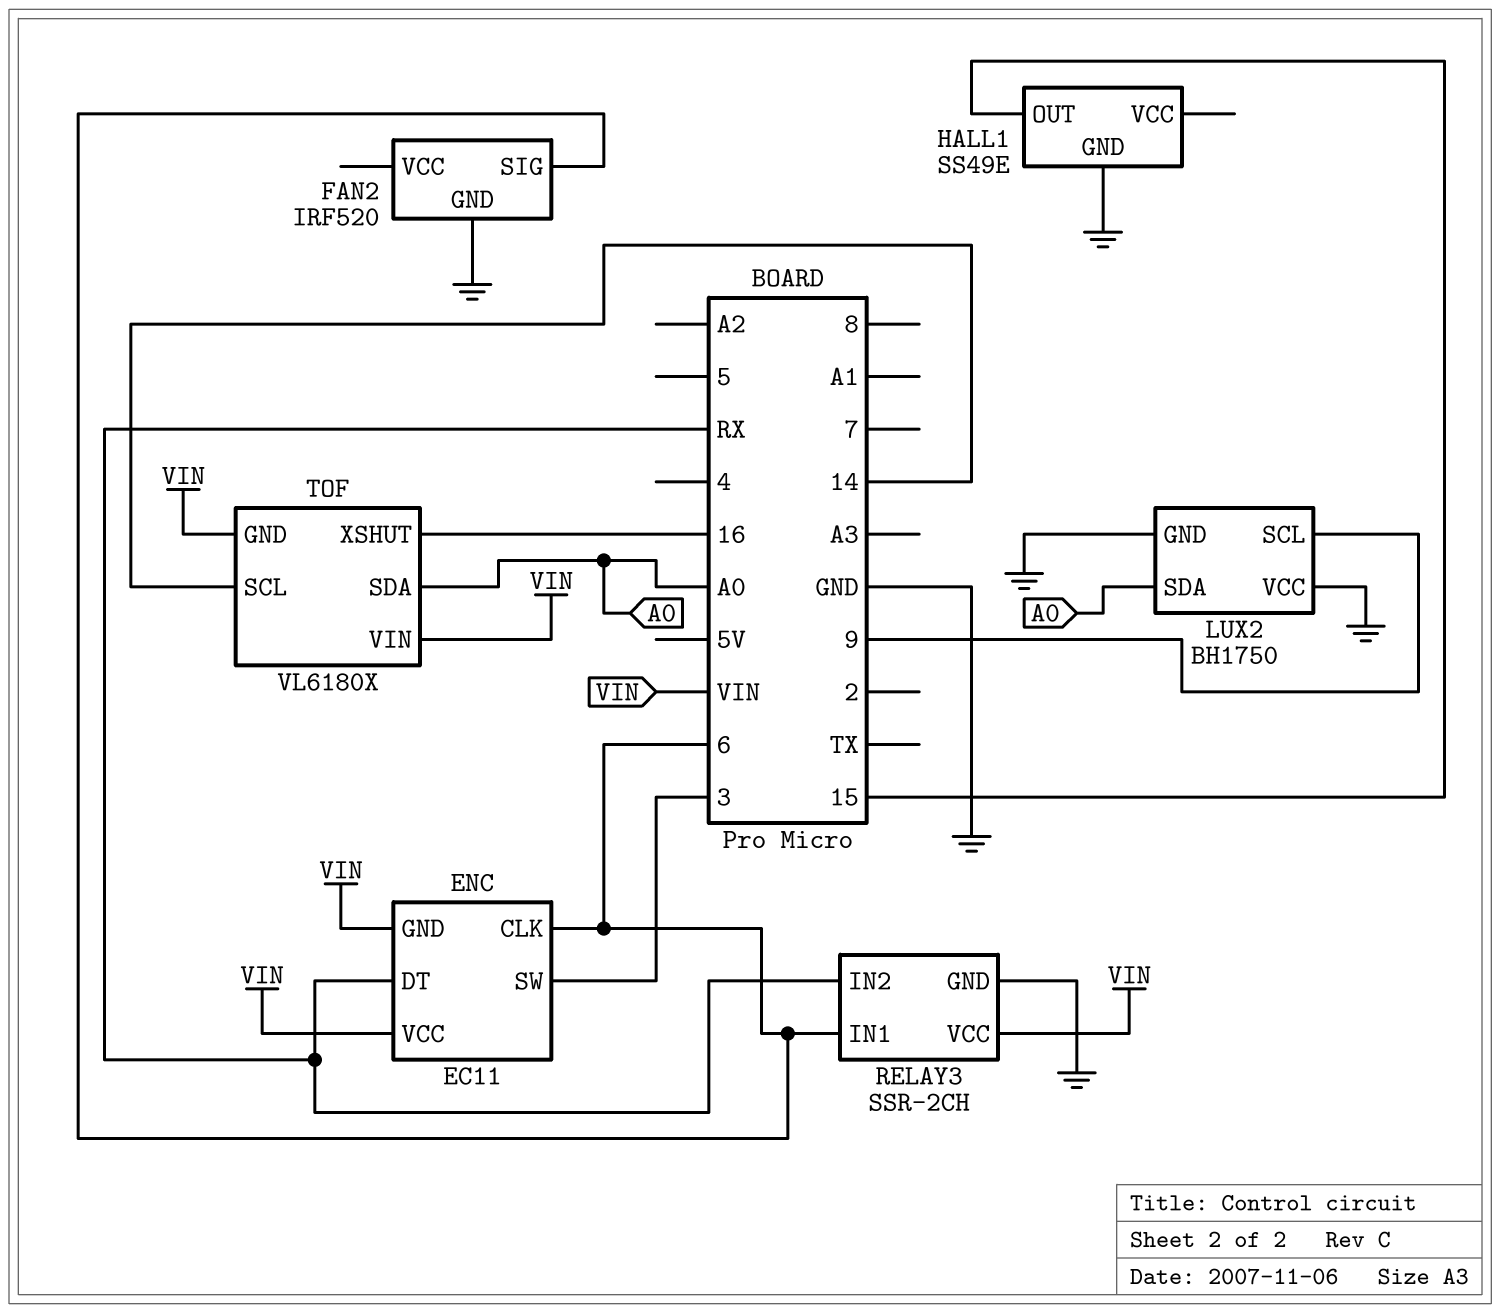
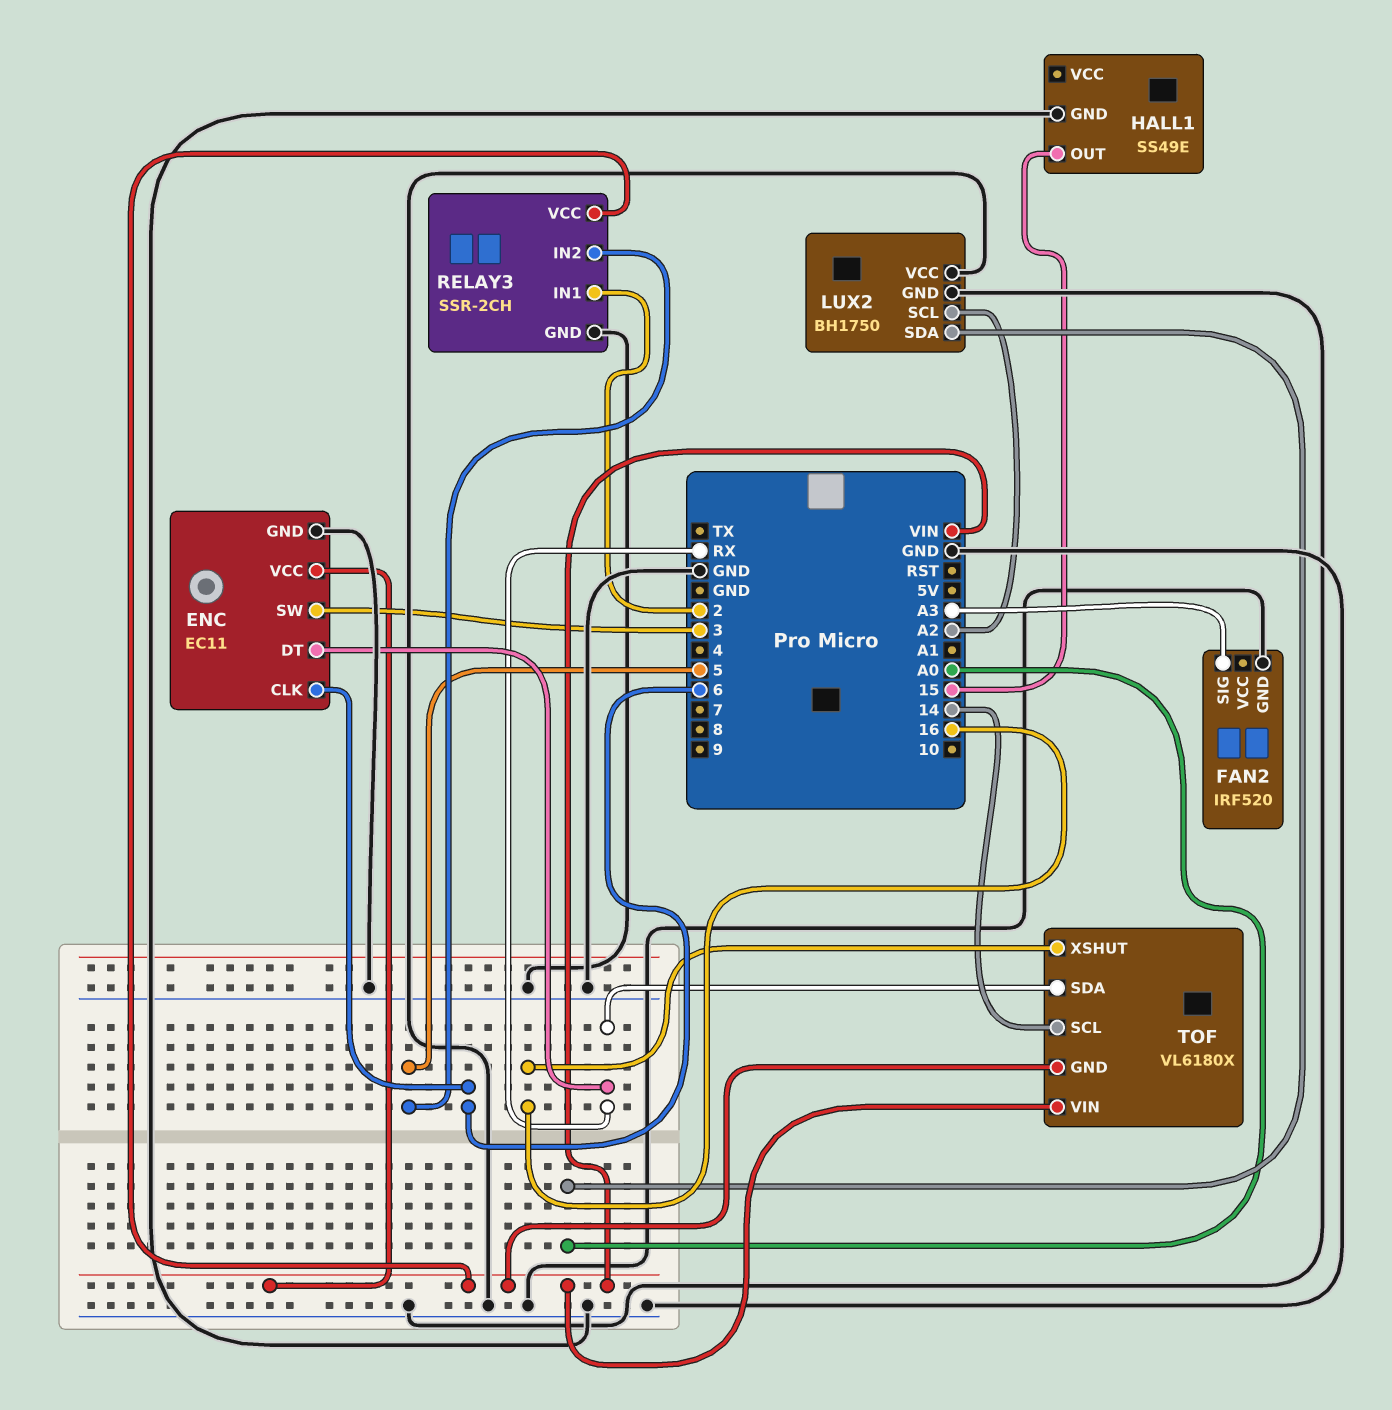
ENC pin GND: VIN -> GND
FAN2 pin SIG: 6 -> A3
LUX2 pin SCL: 9 -> A2
RELAY3 pin IN1: 6 -> 2
RELAY3 pin IN2: RX -> 5
TOF pin SDA: A0 -> RX

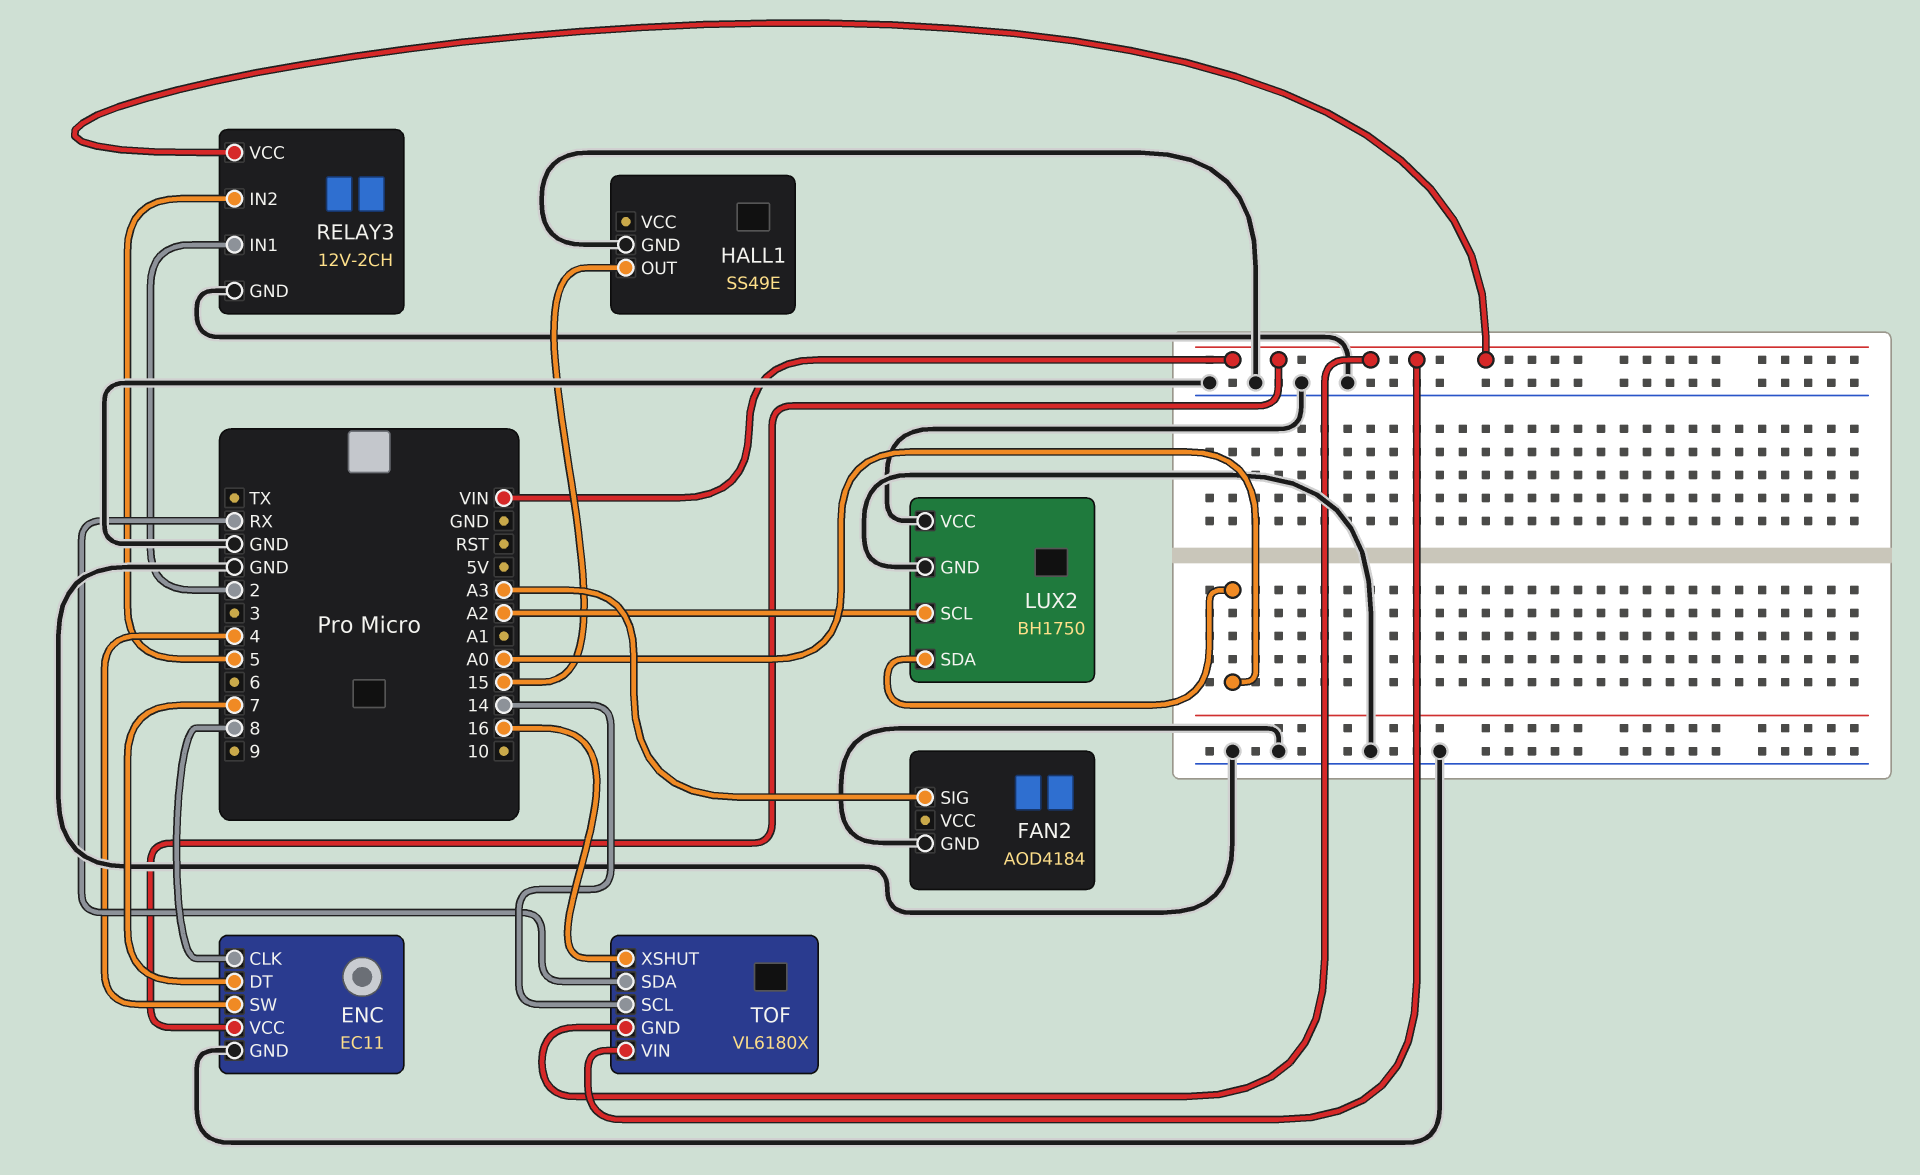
ENC pin CLK: 6 -> 8
ENC pin DT: RX -> 7
ENC pin SW: 3 -> 4
FAN2: IRF520 -> AOD4184
RELAY3: SSR-2CH -> 12V-2CH

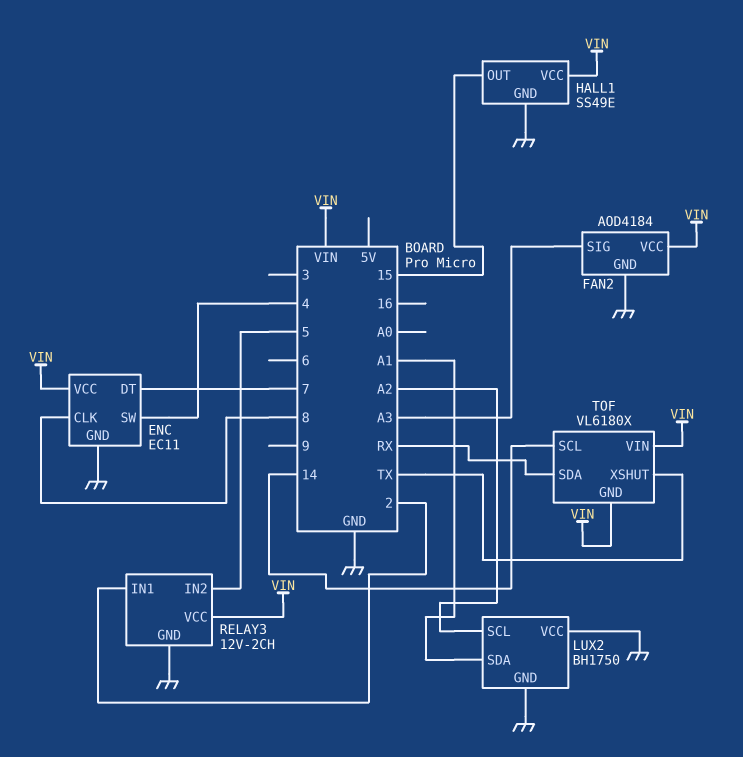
FAN2 pin VCC: none -> VIN
HALL1 pin VCC: none -> VIN
LUX2 pin SDA: A0 -> A1
TOF pin XSHUT: 16 -> TX

